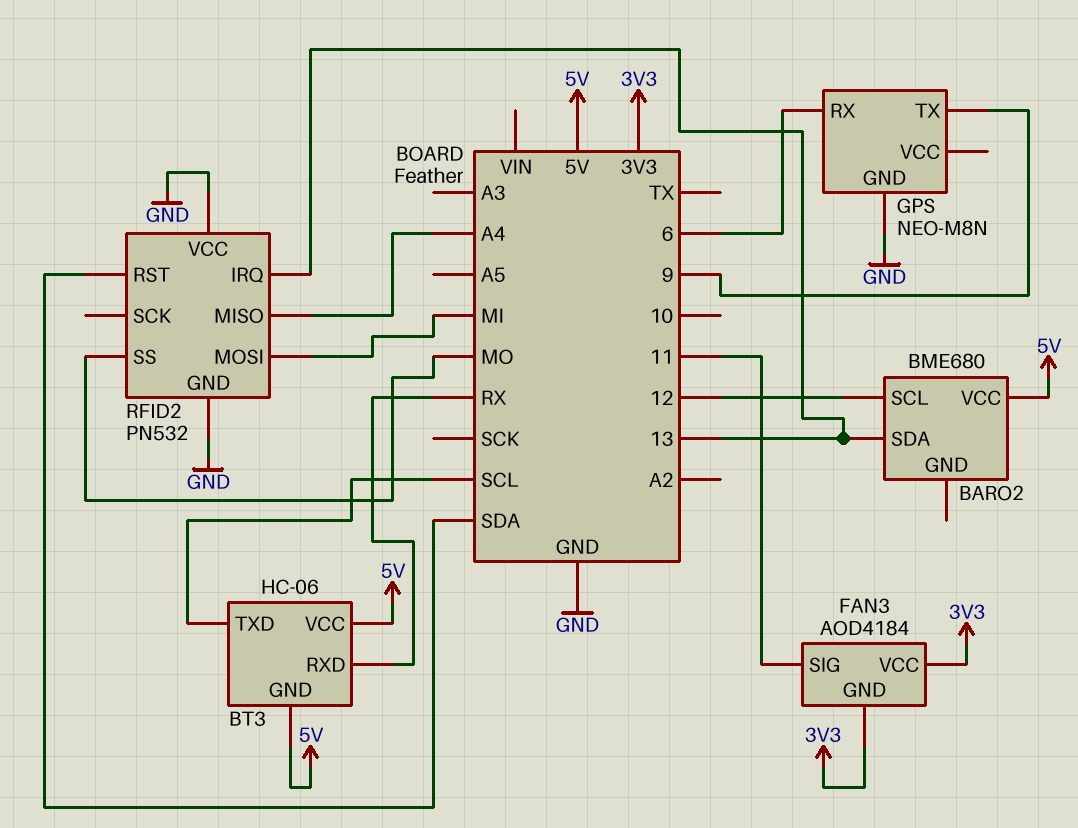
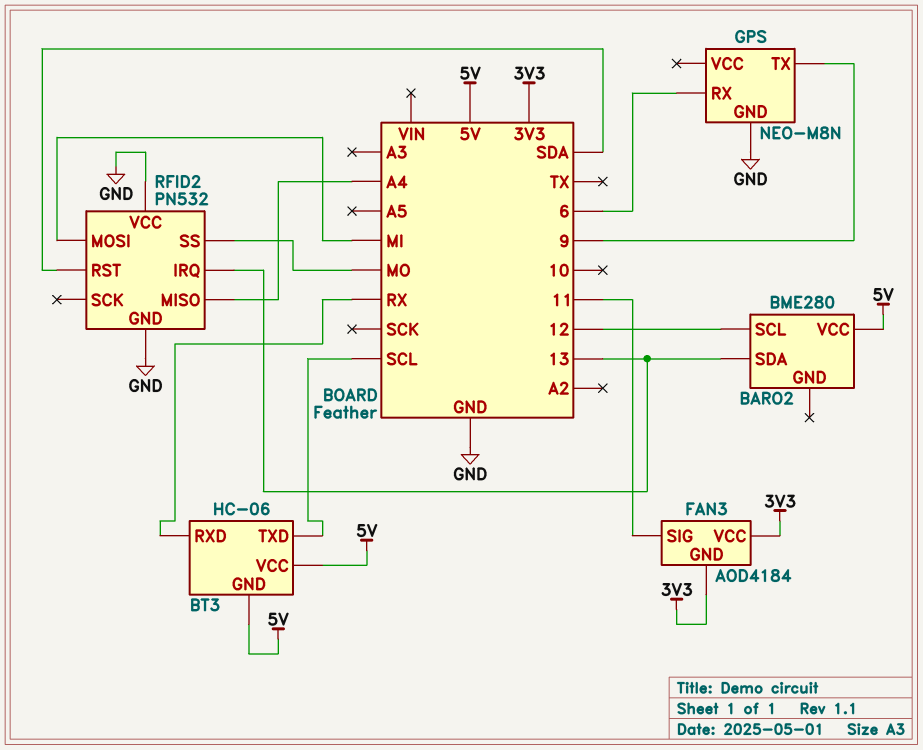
BARO2: BME680 -> BME280

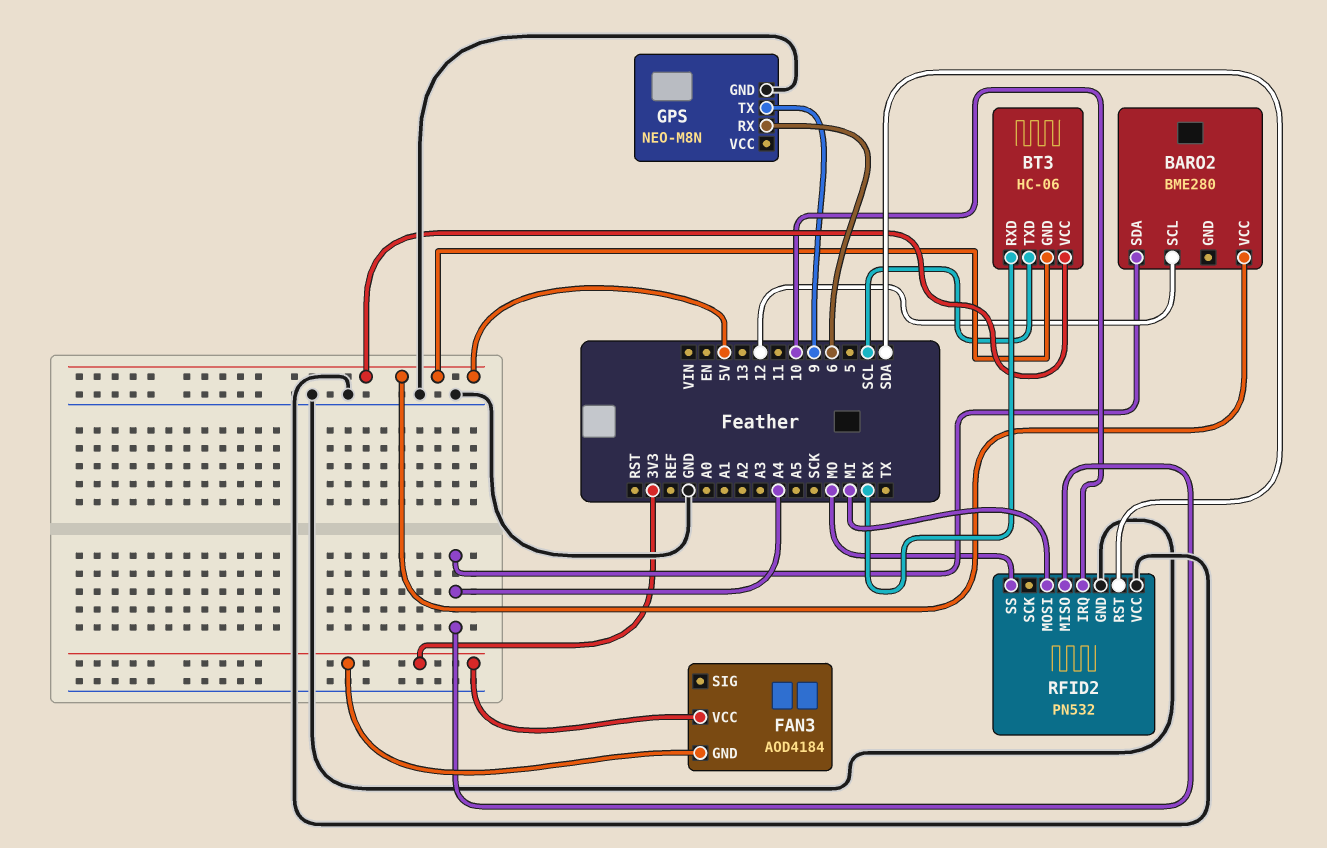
BARO2 pin SDA: 13 -> A4
FAN3 pin SIG: 11 -> none
RFID2 pin IRQ: 13 -> 10

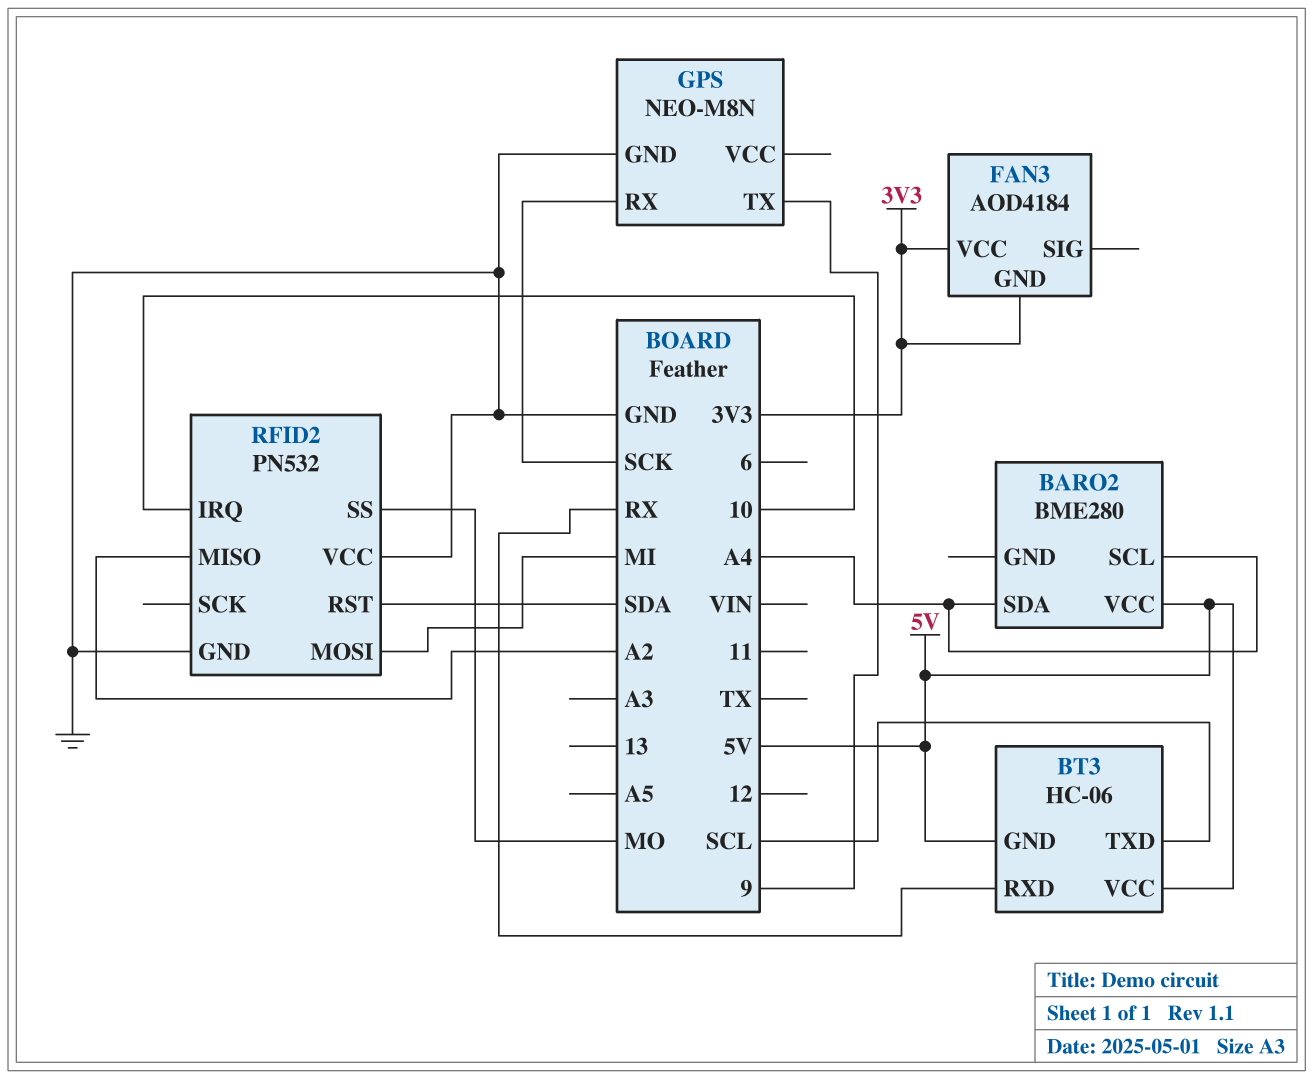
BARO2 pin SCL: 12 -> A4
GPS pin RX: 6 -> SCK
RFID2 pin MISO: A4 -> A2

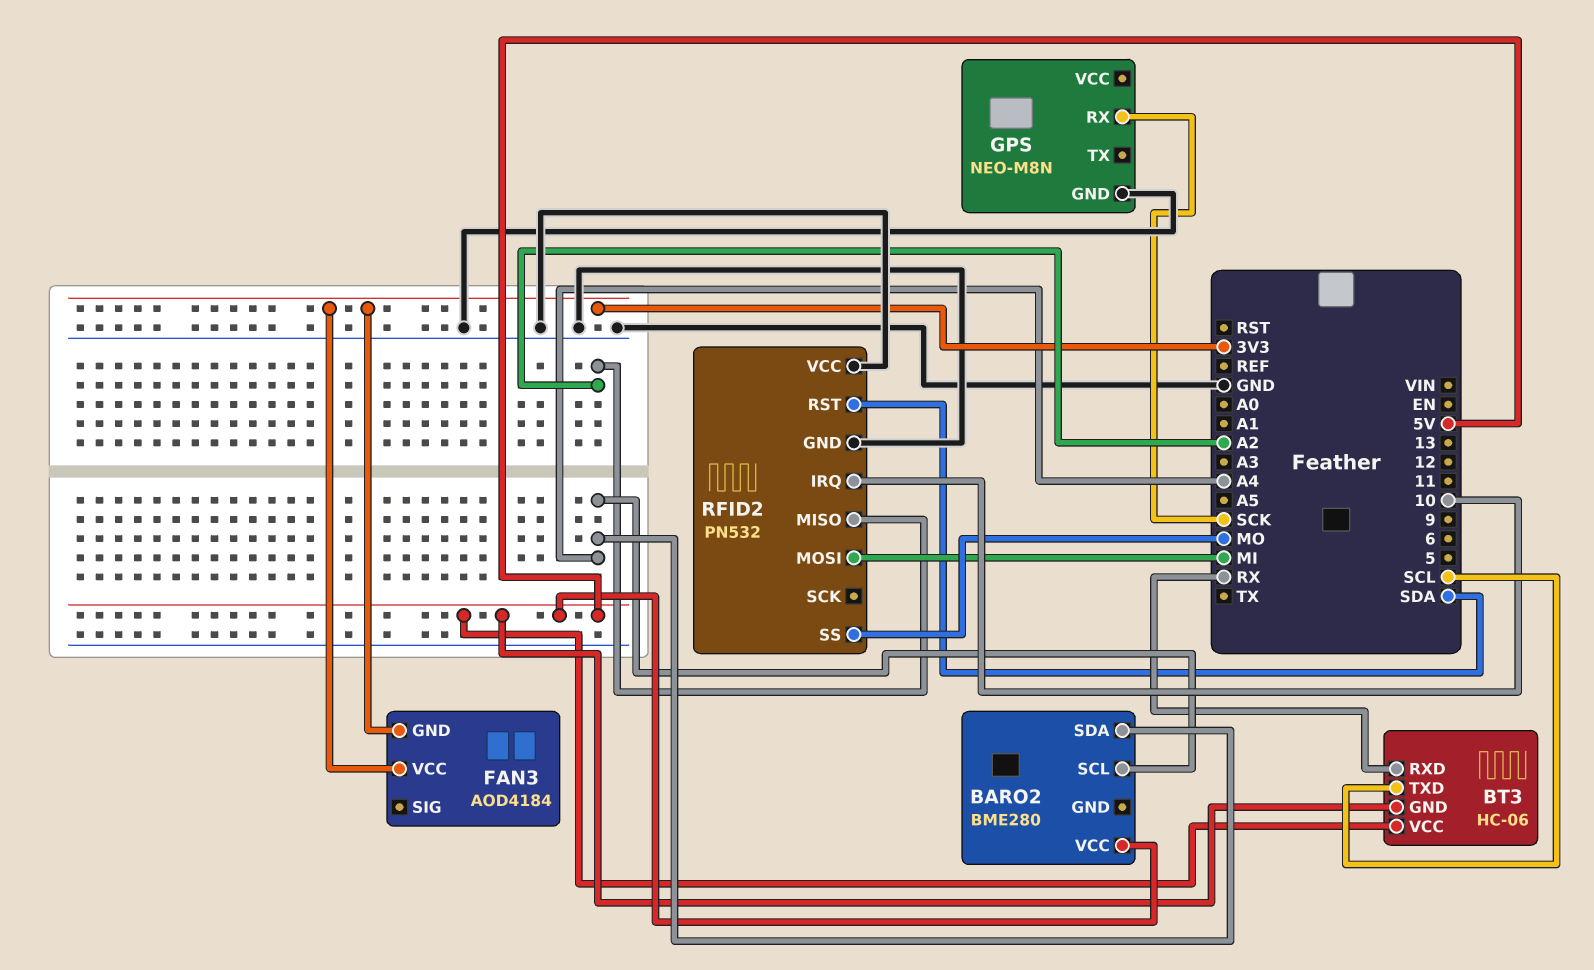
GPS pin TX: 9 -> none

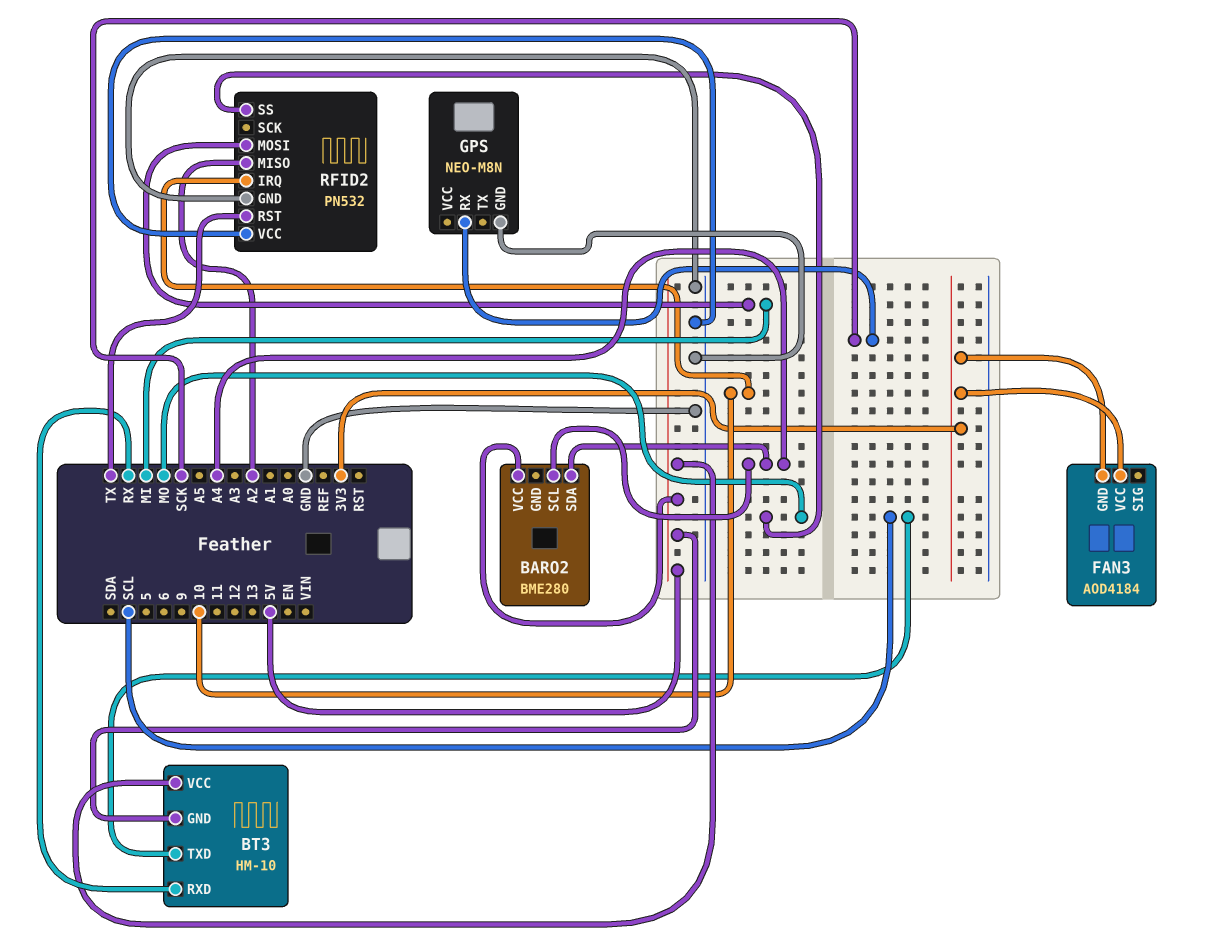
BT3: HC-06 -> HM-10
RFID2 pin RST: SDA -> TX

